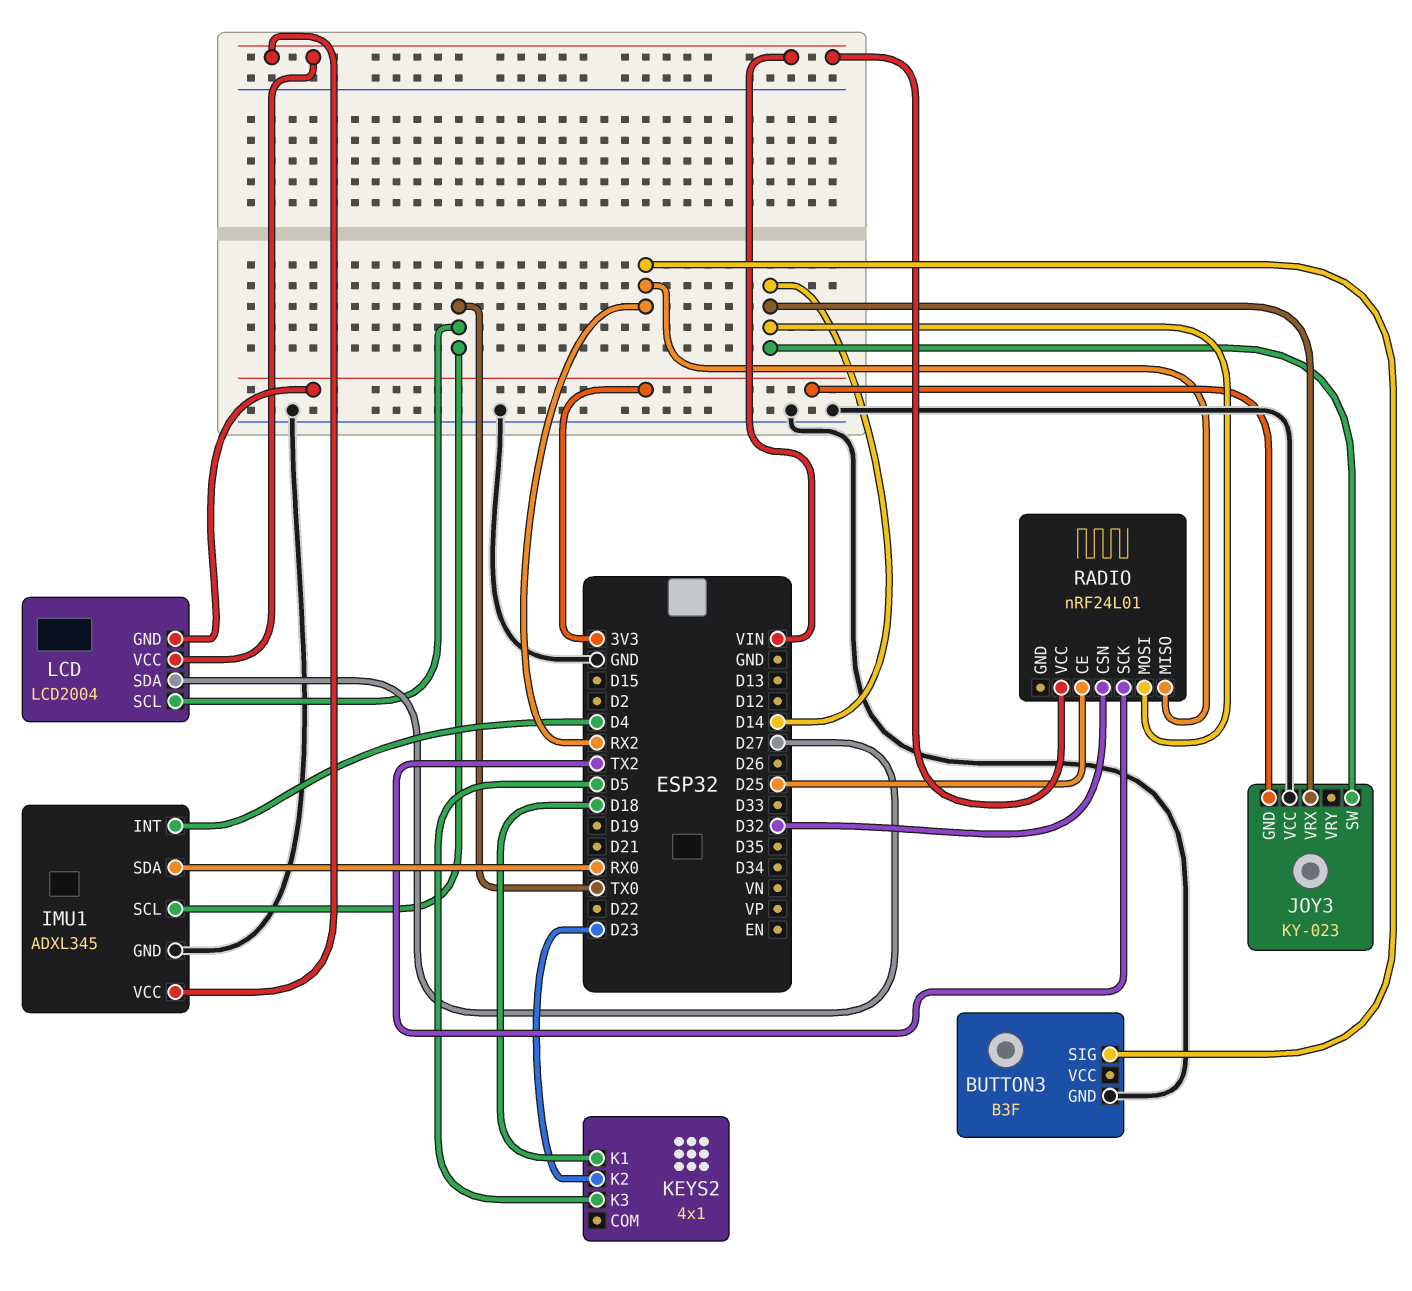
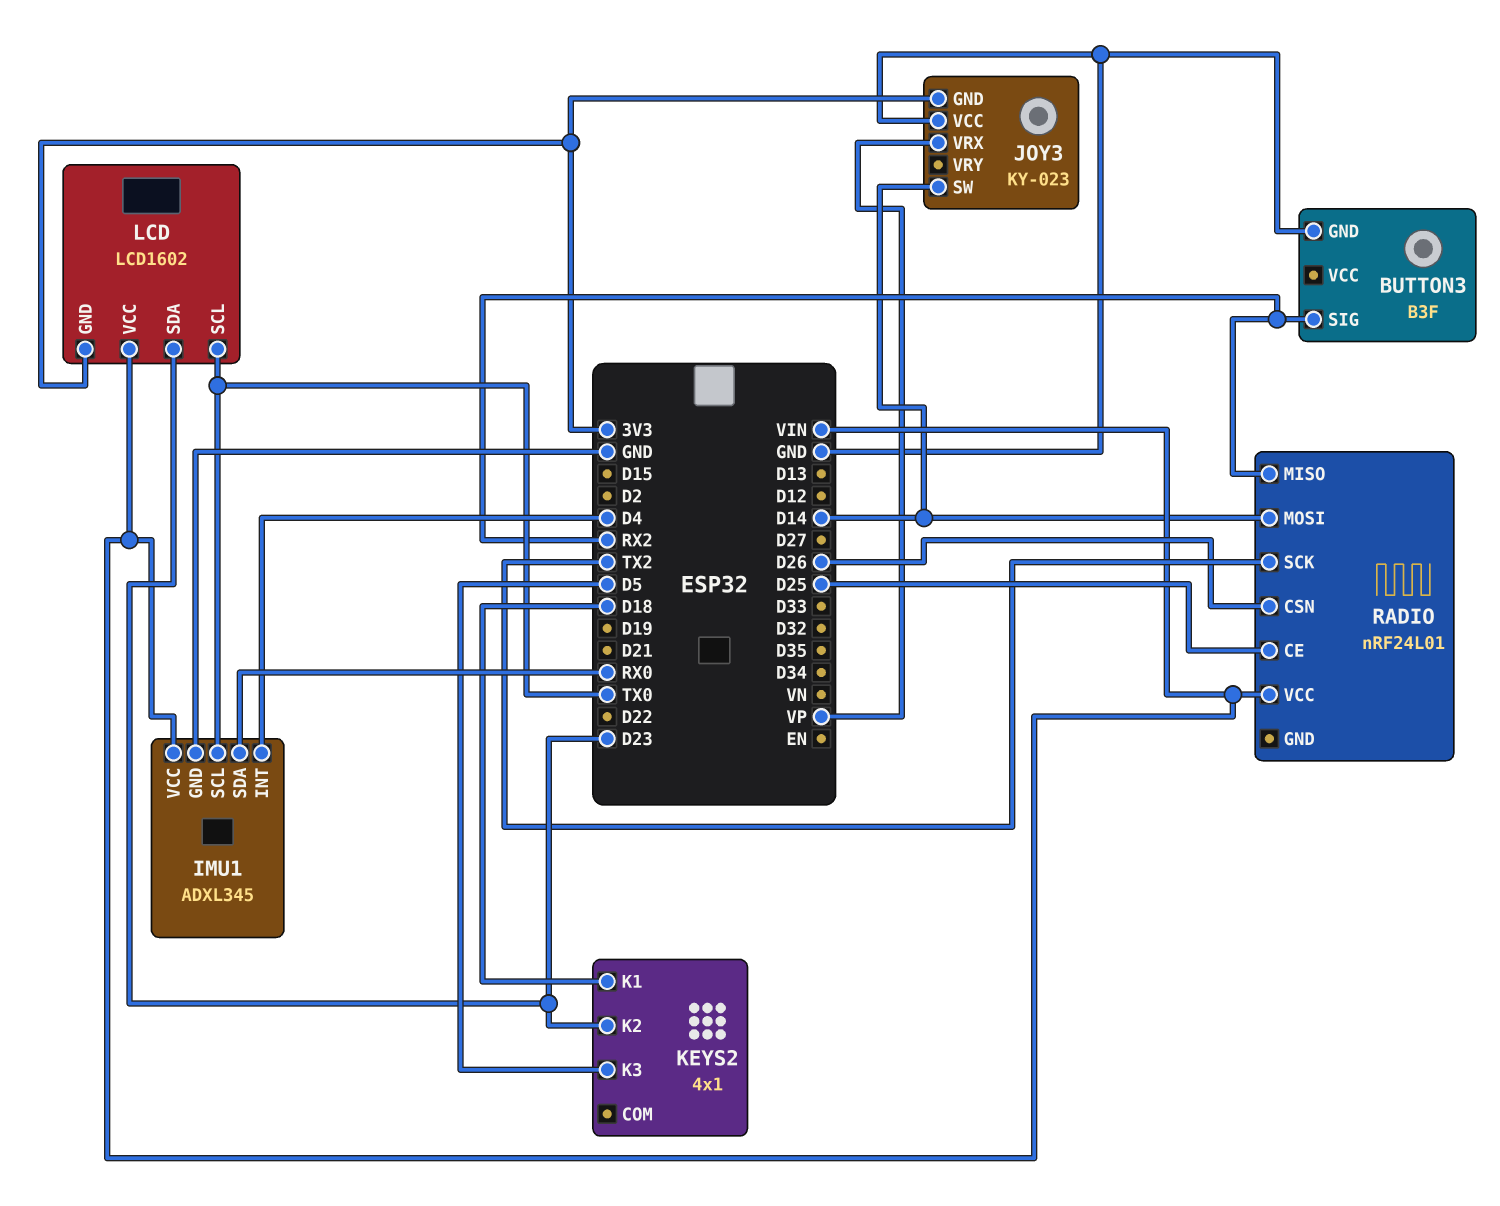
JOY3 pin VRX: D14 -> VP
LCD: LCD2004 -> LCD1602
LCD pin SDA: D27 -> D23
RADIO pin CSN: D32 -> D26

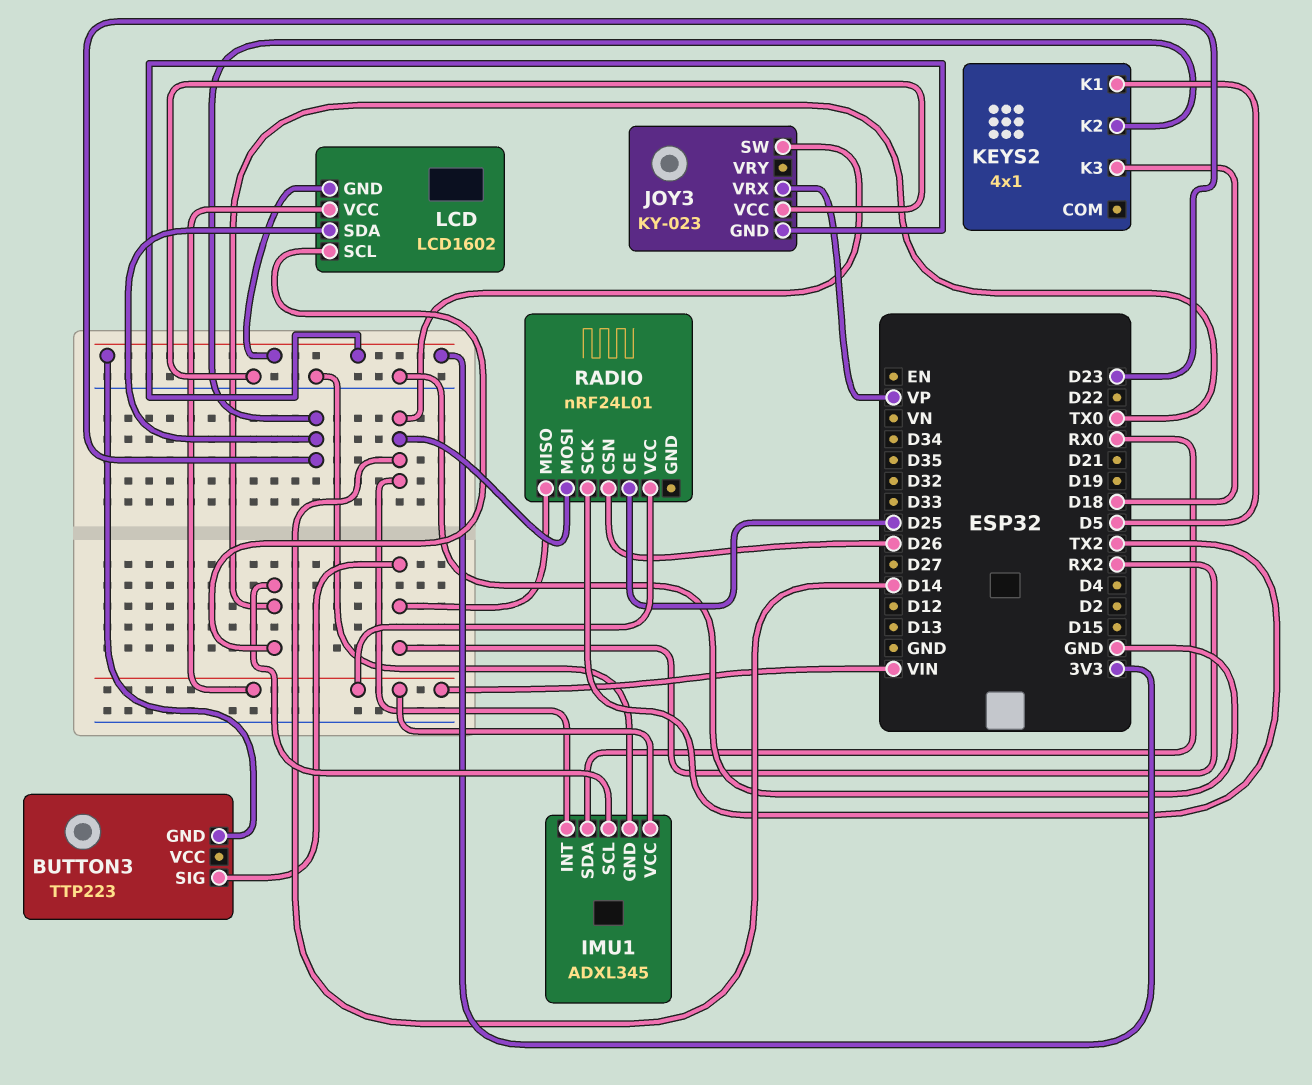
BUTTON3: B3F -> TTP223
BUTTON3 pin GND: GND -> 3V3
IMU1 pin INT: D4 -> D14
KEYS2 pin K1: D18 -> D5
KEYS2 pin K3: D5 -> D18

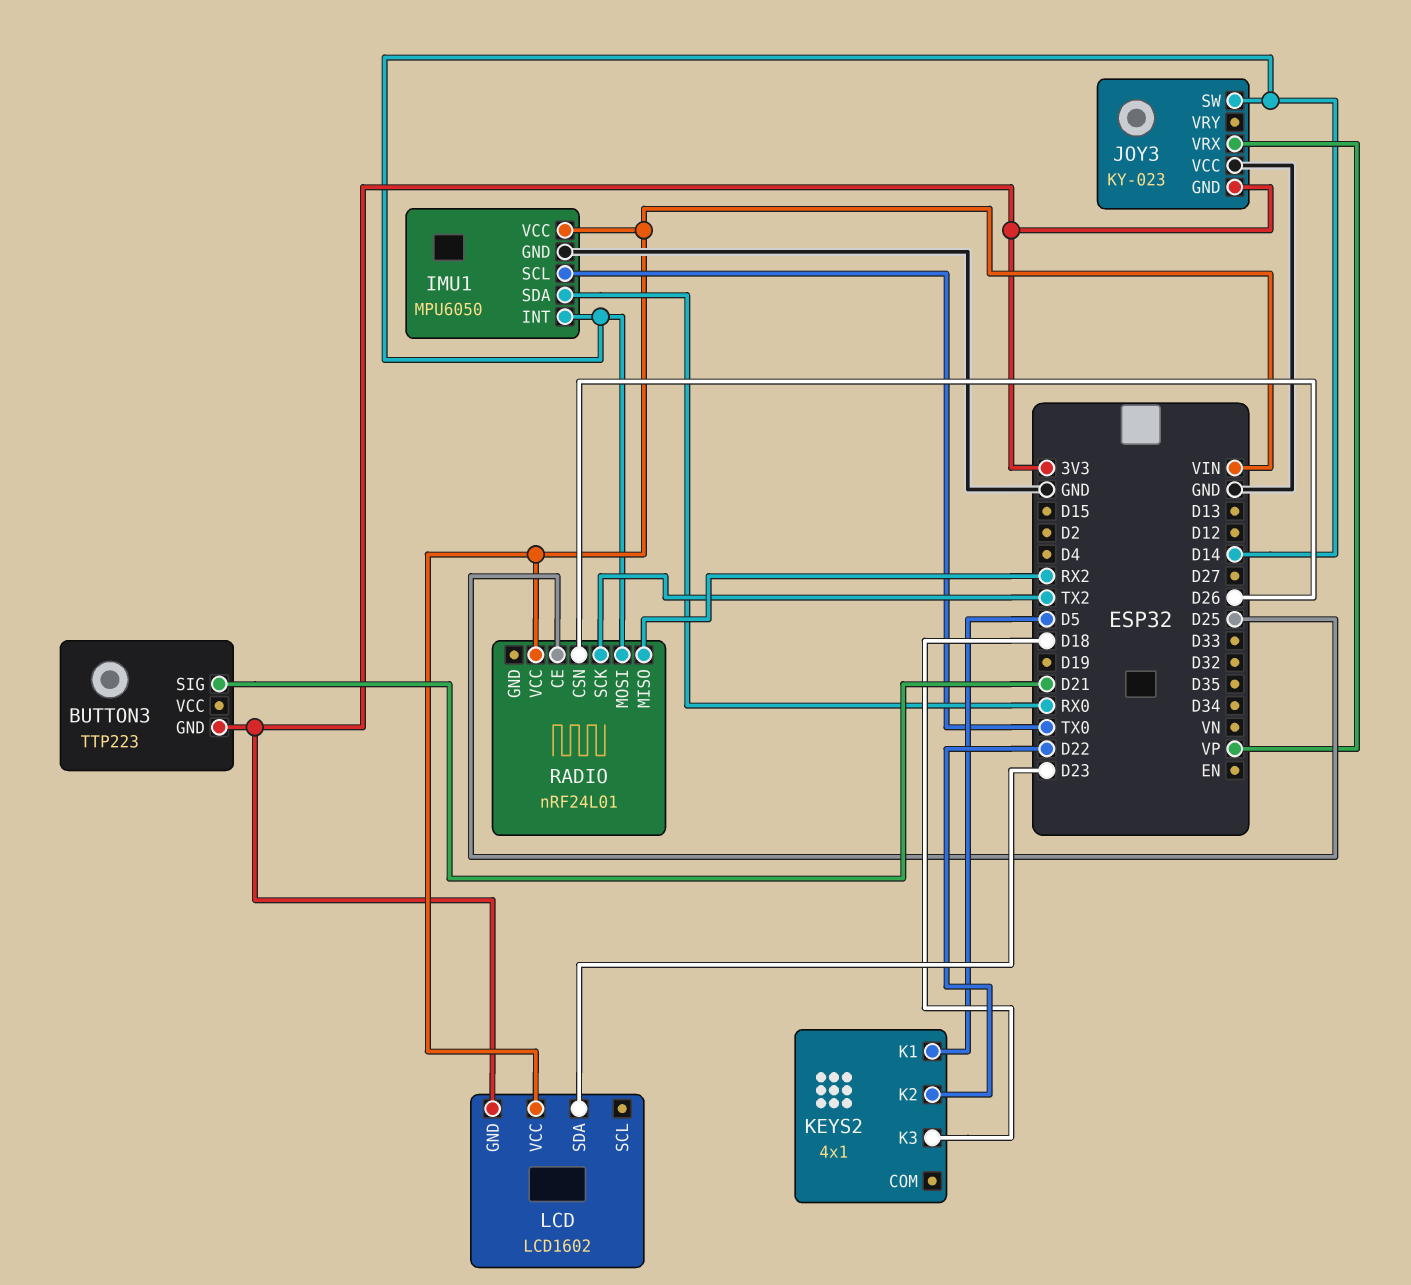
BUTTON3 pin SIG: RX2 -> D21
IMU1: ADXL345 -> MPU6050
KEYS2 pin K2: D23 -> D22
LCD pin SCL: TX0 -> none

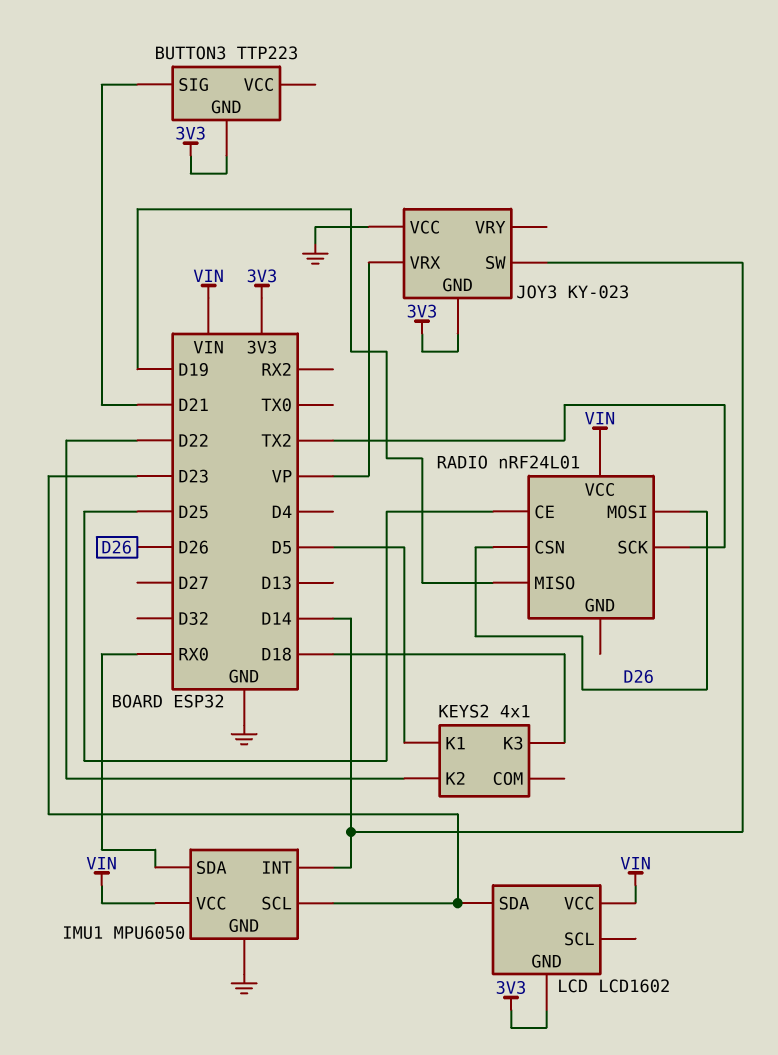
IMU1 pin SCL: TX0 -> D23
RADIO pin MISO: RX2 -> D19
RADIO pin MOSI: D14 -> D26

